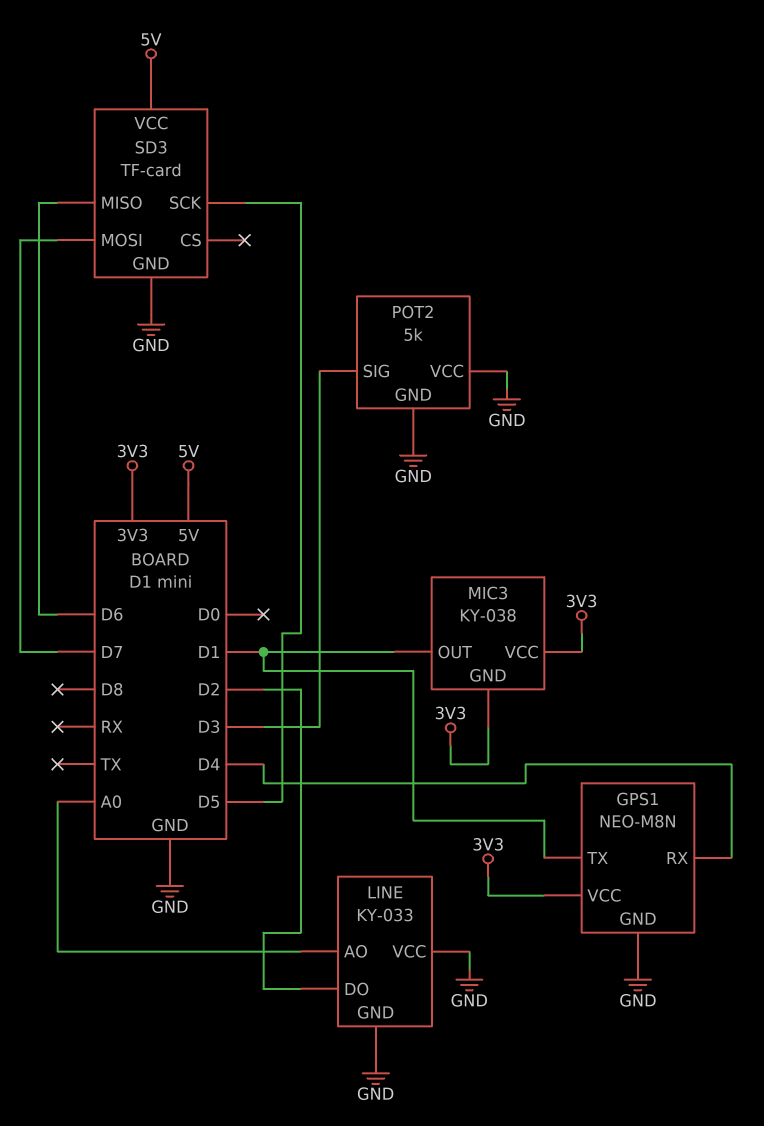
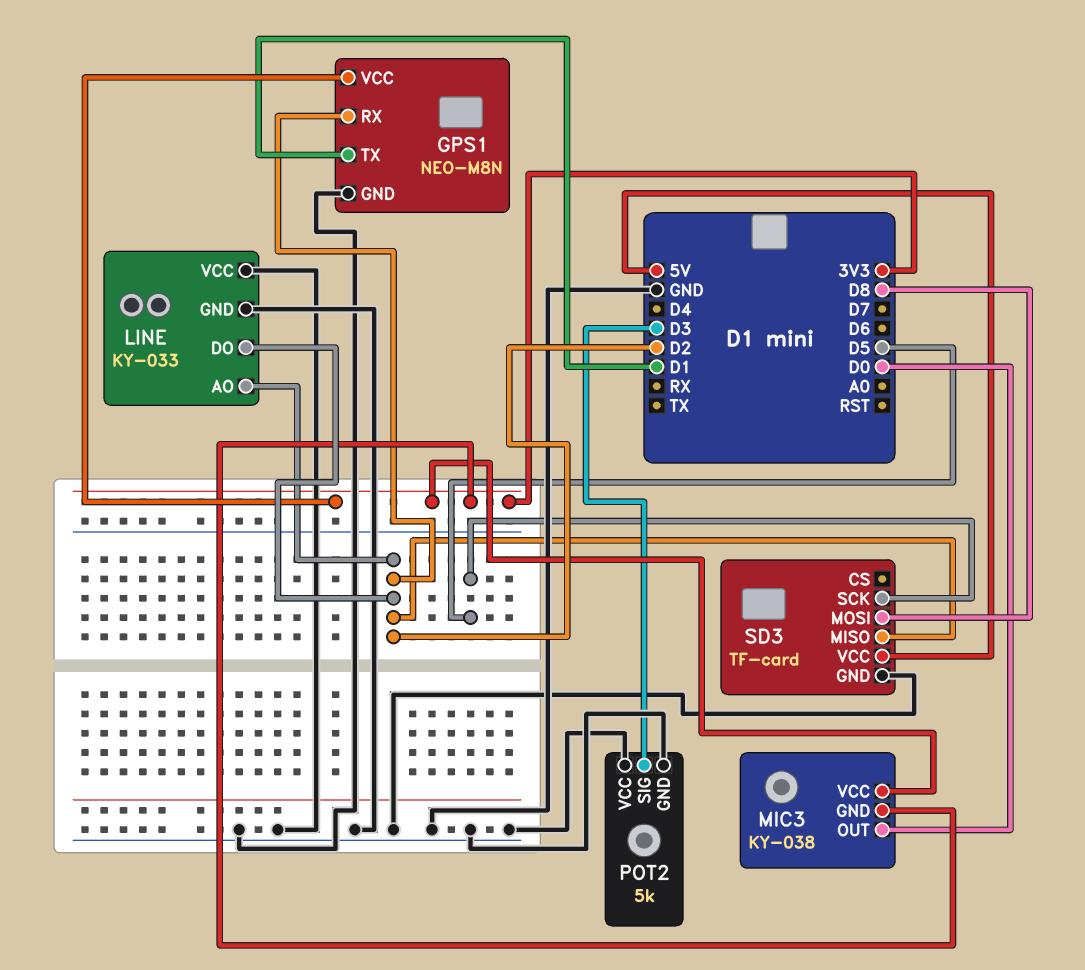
GPS1 pin RX: D4 -> D2
LINE pin AO: A0 -> D2
MIC3 pin OUT: D1 -> D0
SD3 pin MISO: D6 -> D2
SD3 pin MOSI: D7 -> D8

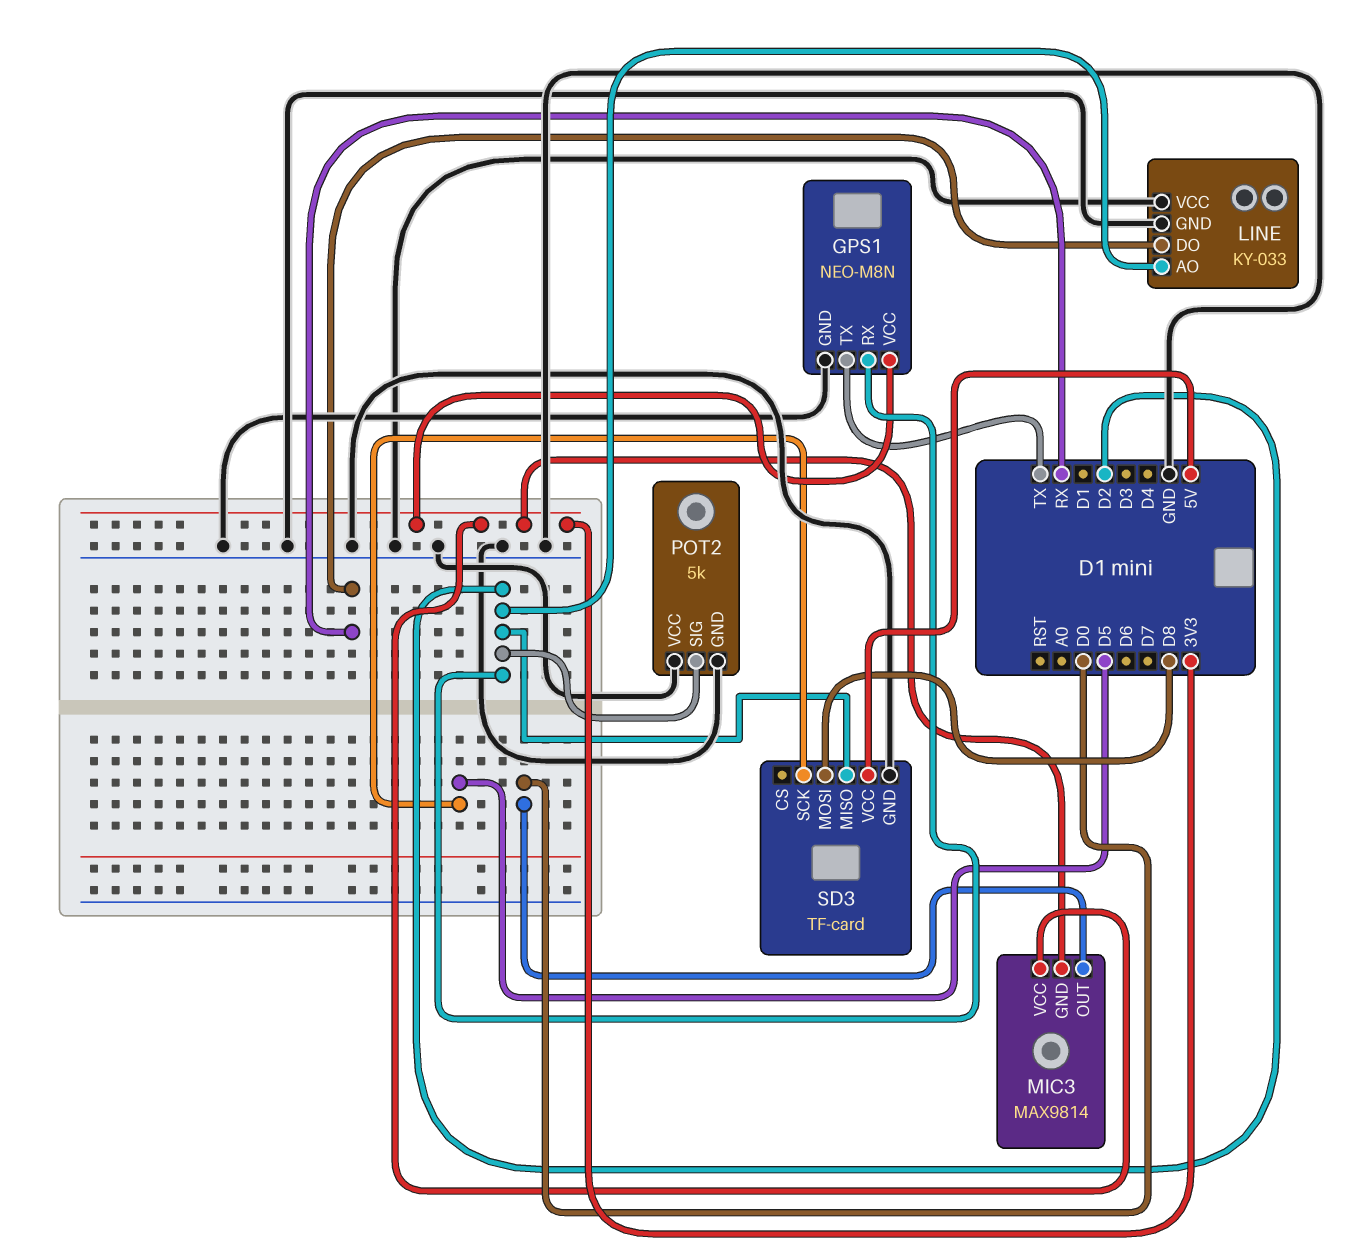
GPS1 pin TX: D1 -> TX
LINE pin DO: D2 -> RX
MIC3: KY-038 -> MAX9814
POT2 pin SIG: D3 -> D2

